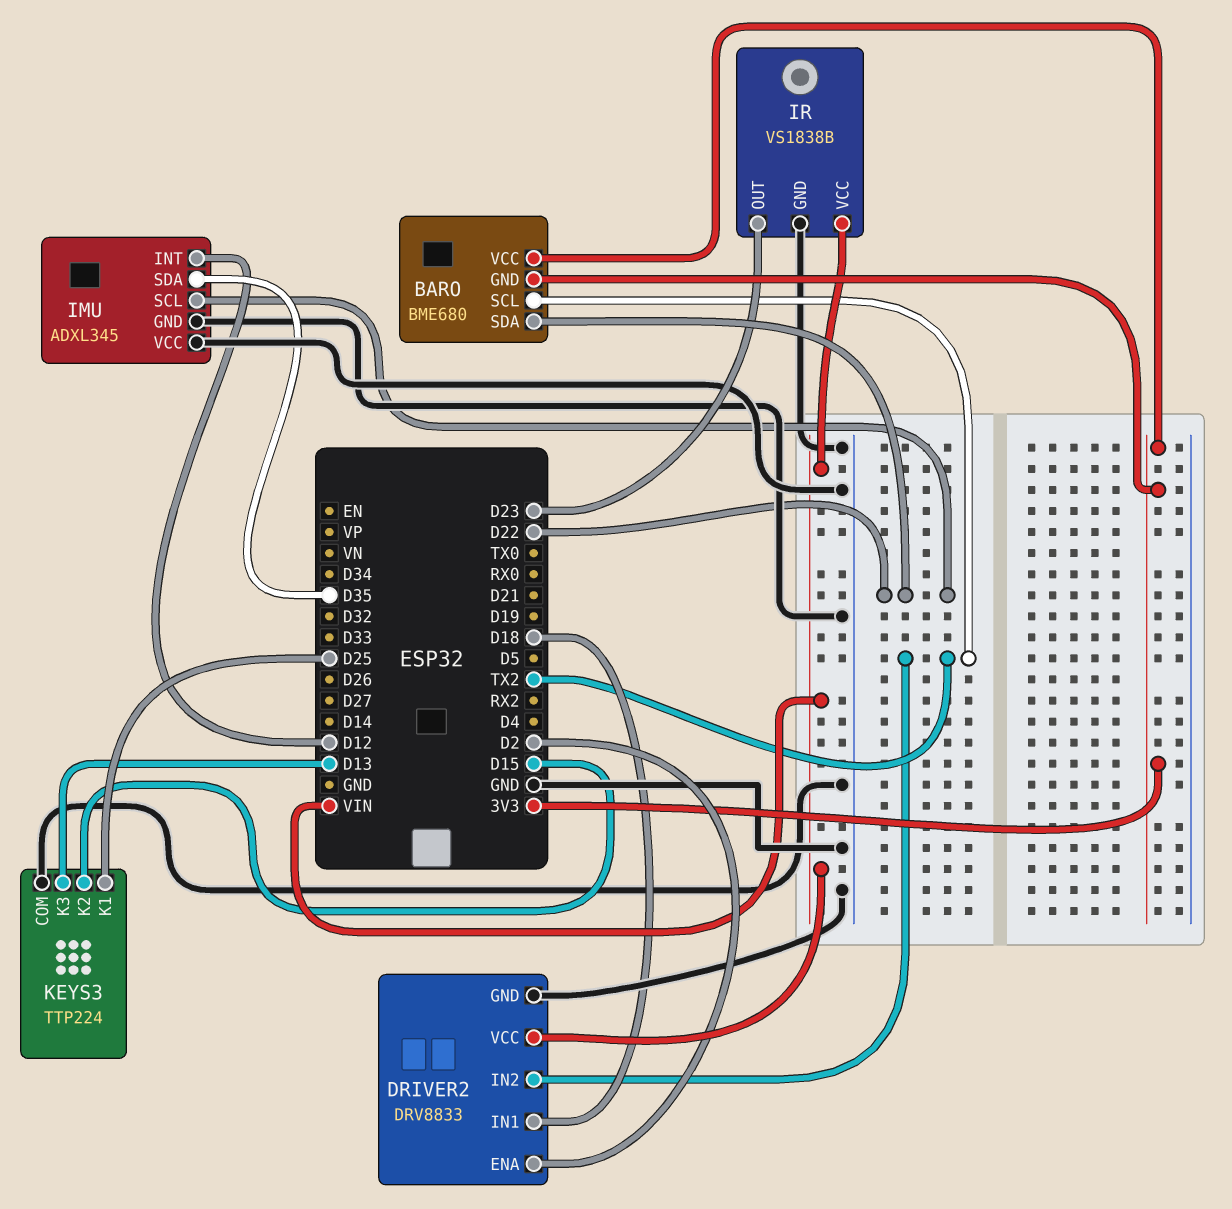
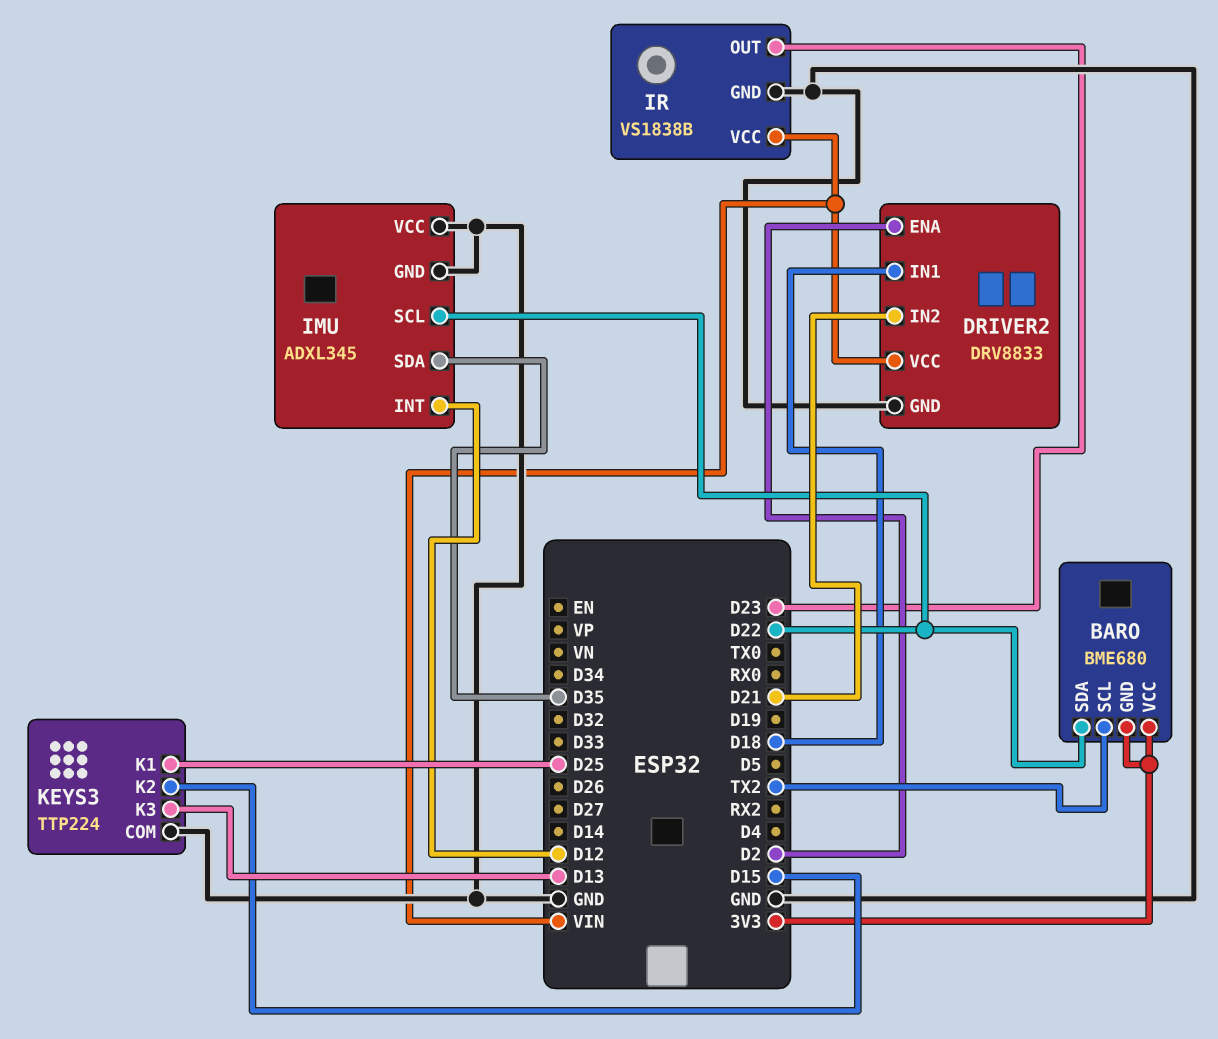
DRIVER2 pin IN2: TX2 -> D21

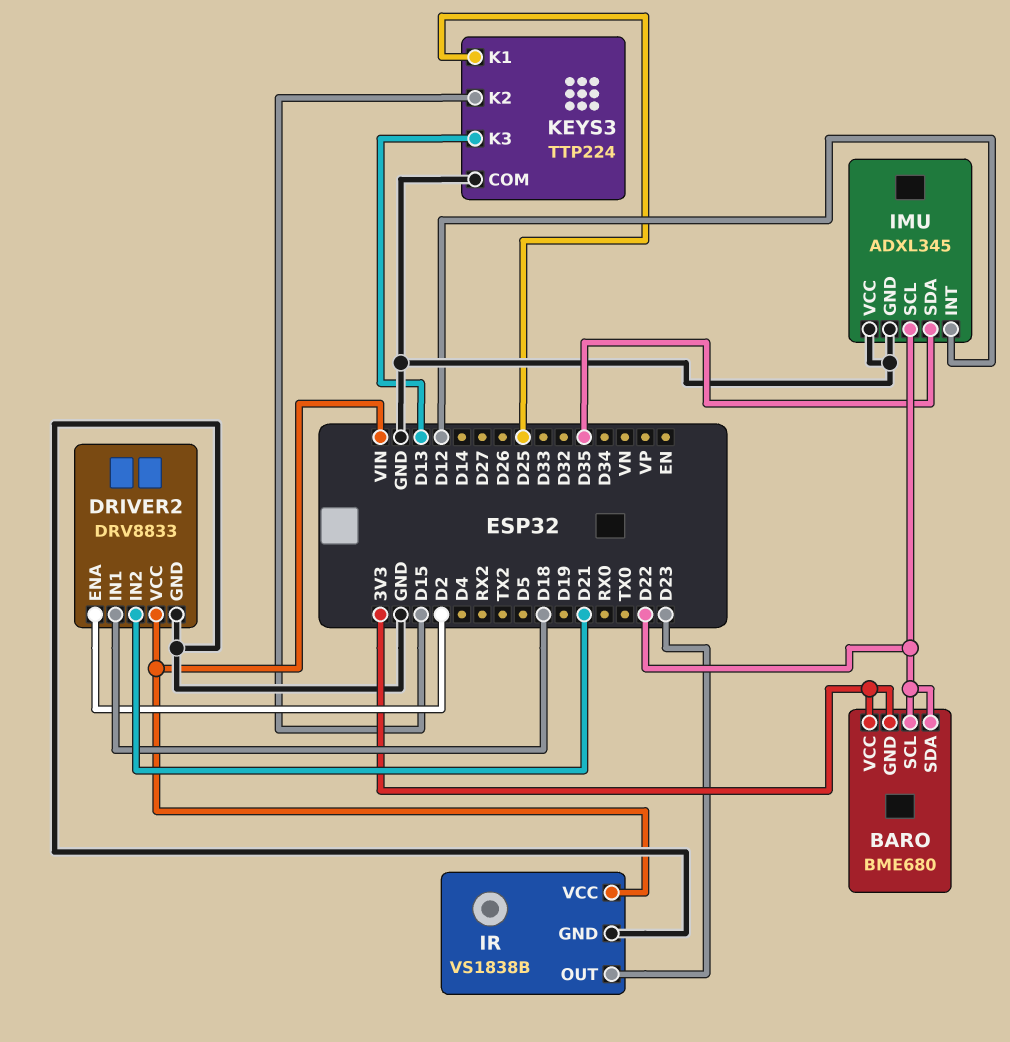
BARO pin SCL: TX2 -> D22

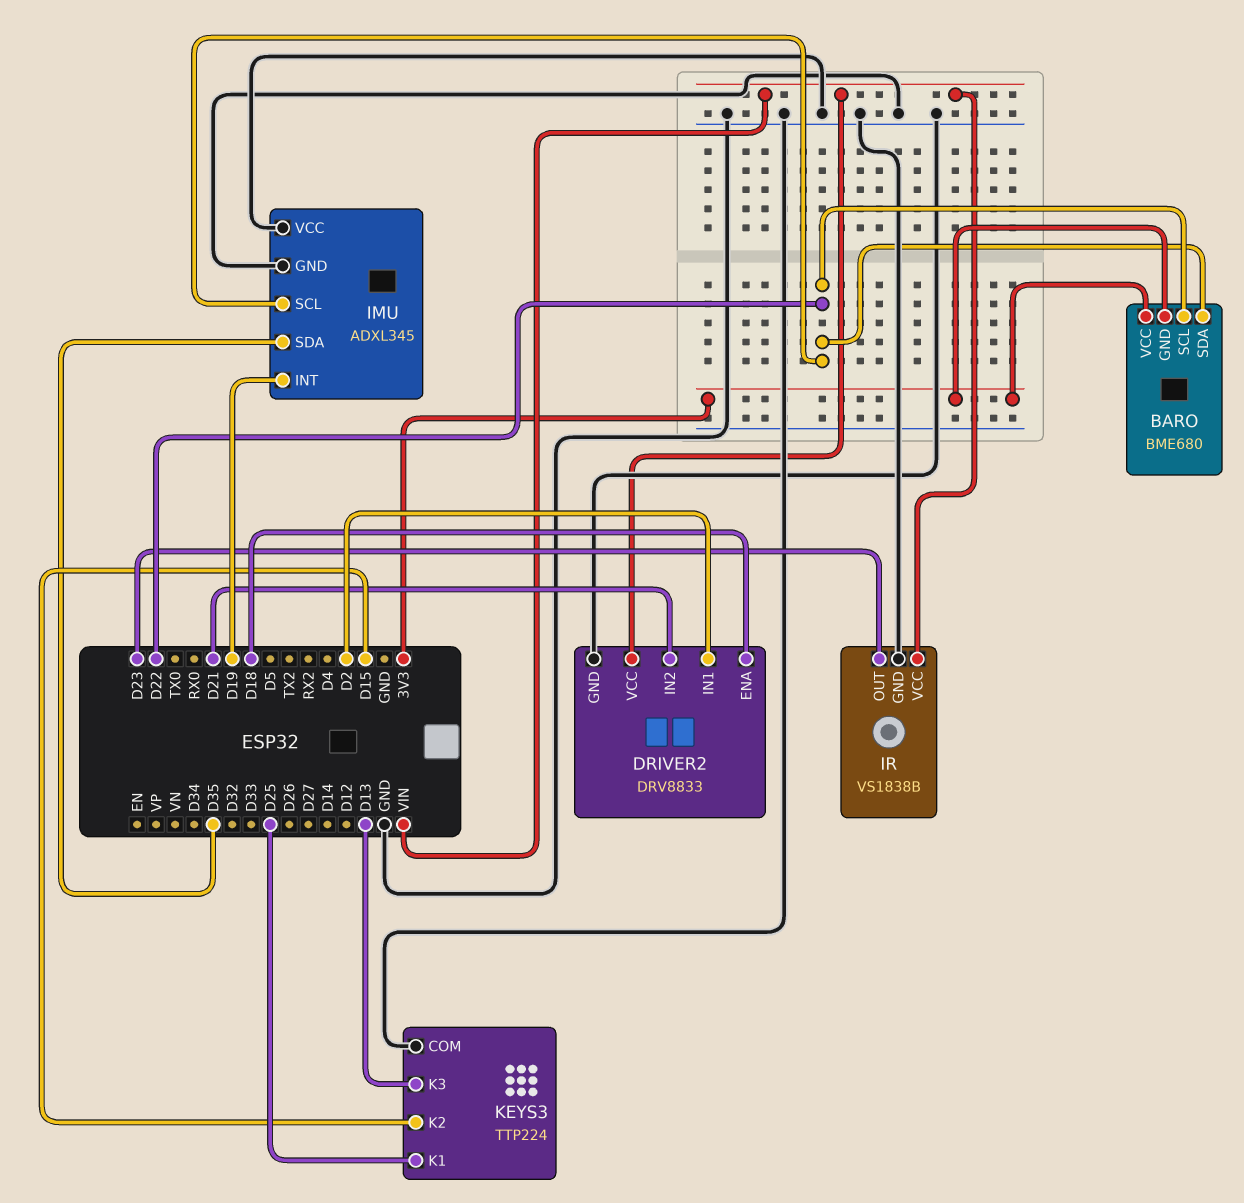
DRIVER2 pin ENA: D2 -> D18
DRIVER2 pin IN1: D18 -> D2
IMU pin INT: D12 -> D19

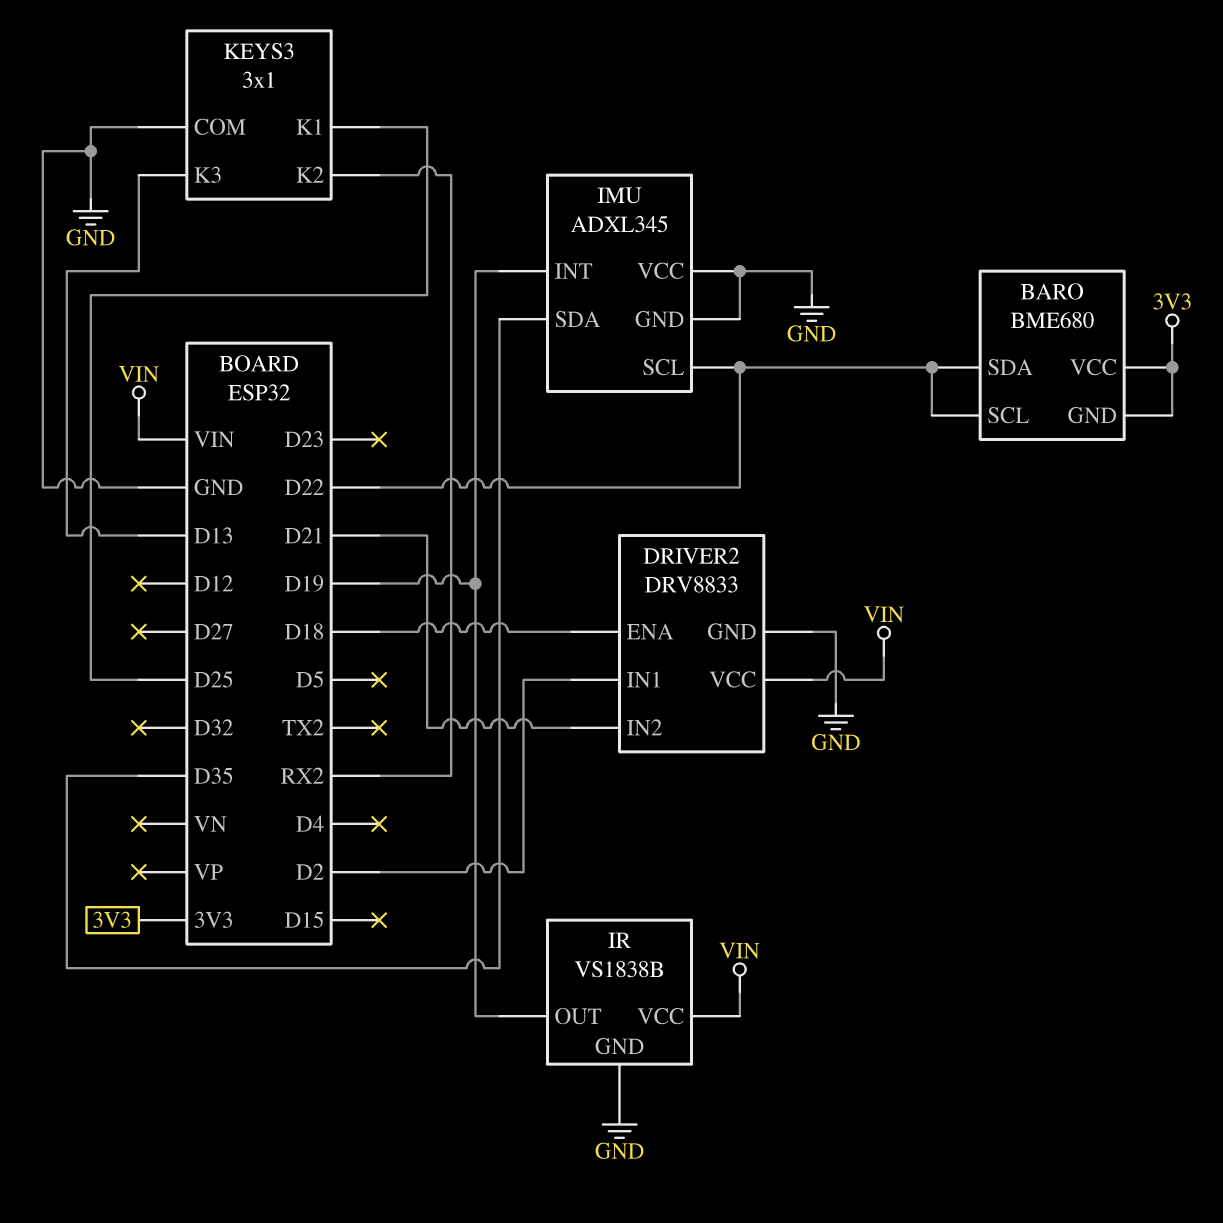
IR pin OUT: D23 -> D19
KEYS3: TTP224 -> 3x1
KEYS3 pin K2: D15 -> RX2

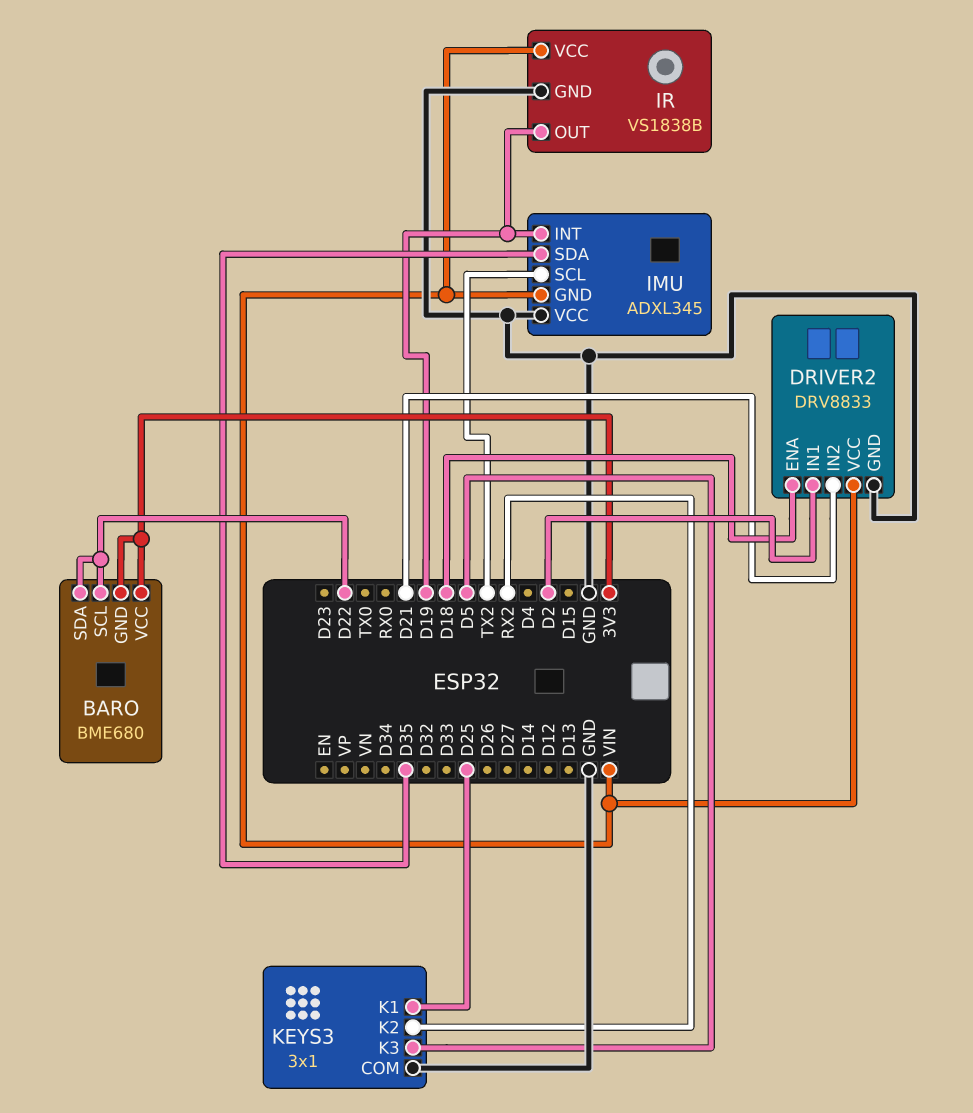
IMU pin GND: GND -> VIN
IMU pin SCL: D22 -> TX2
KEYS3 pin K3: D13 -> D5

